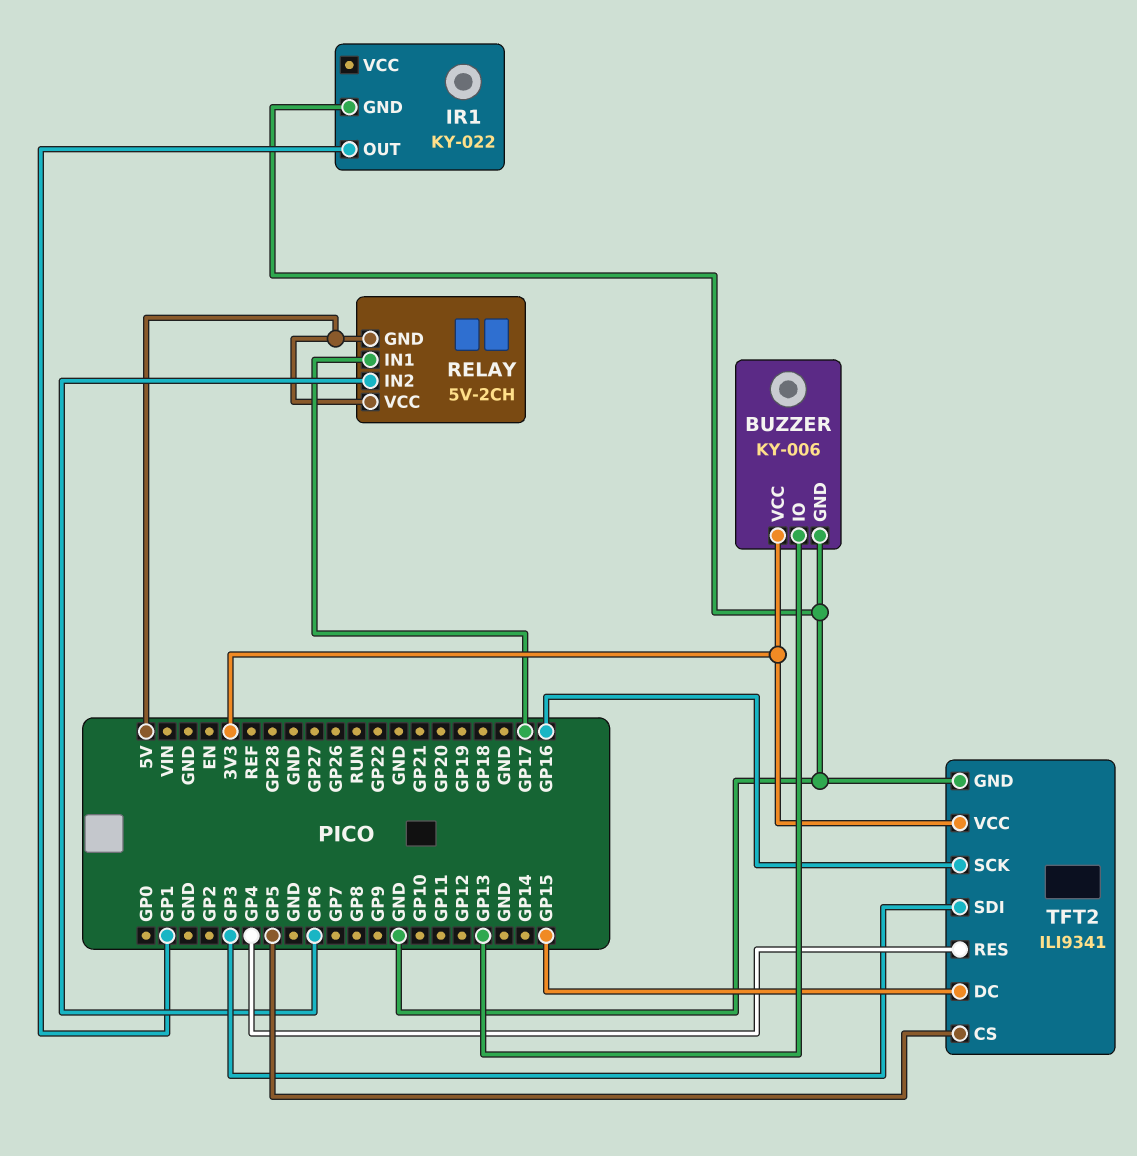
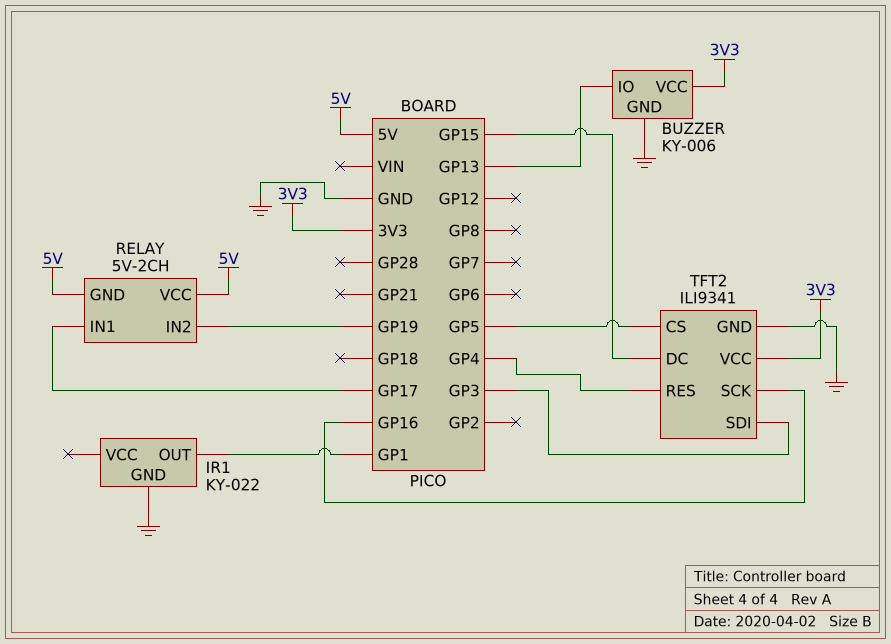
RELAY pin IN2: GP6 -> GP19

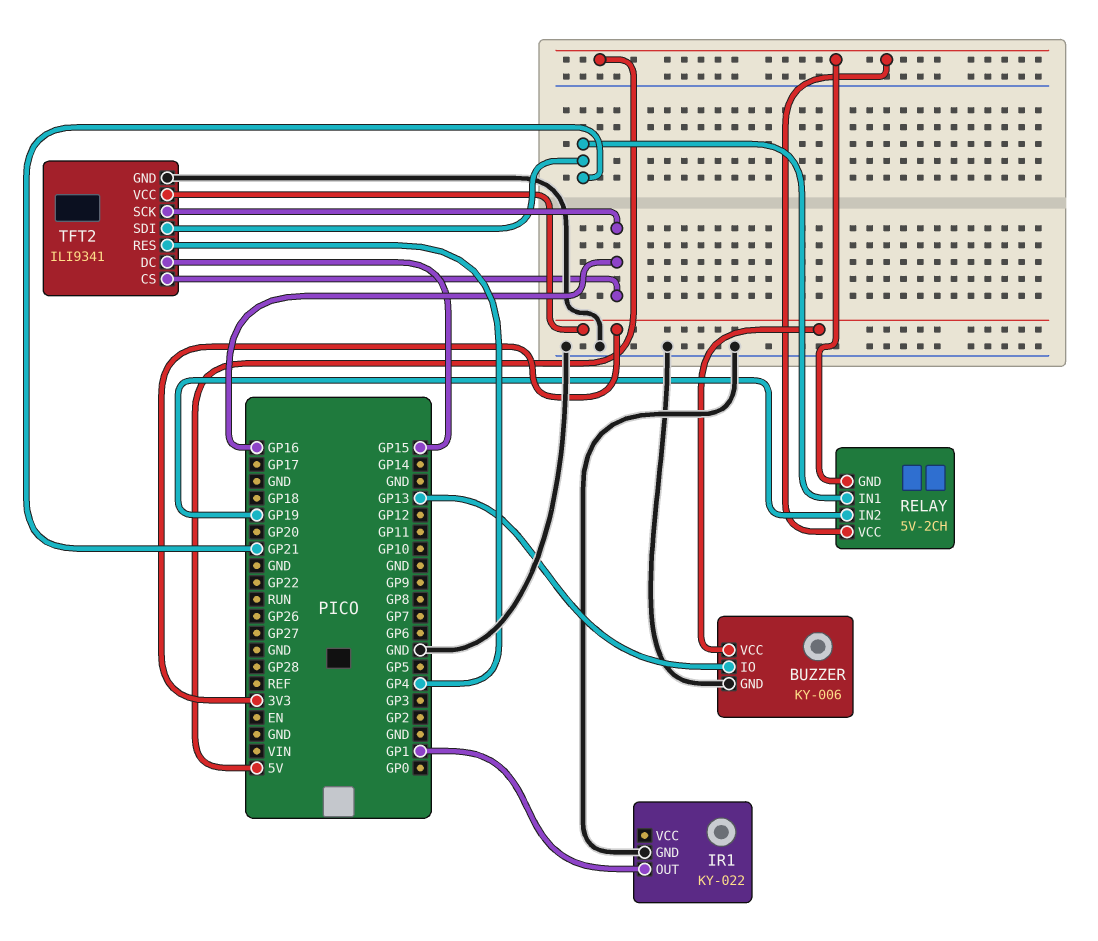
RELAY pin IN1: GP17 -> GP21
TFT2 pin CS: GP5 -> GP16
TFT2 pin SDI: GP3 -> GP21

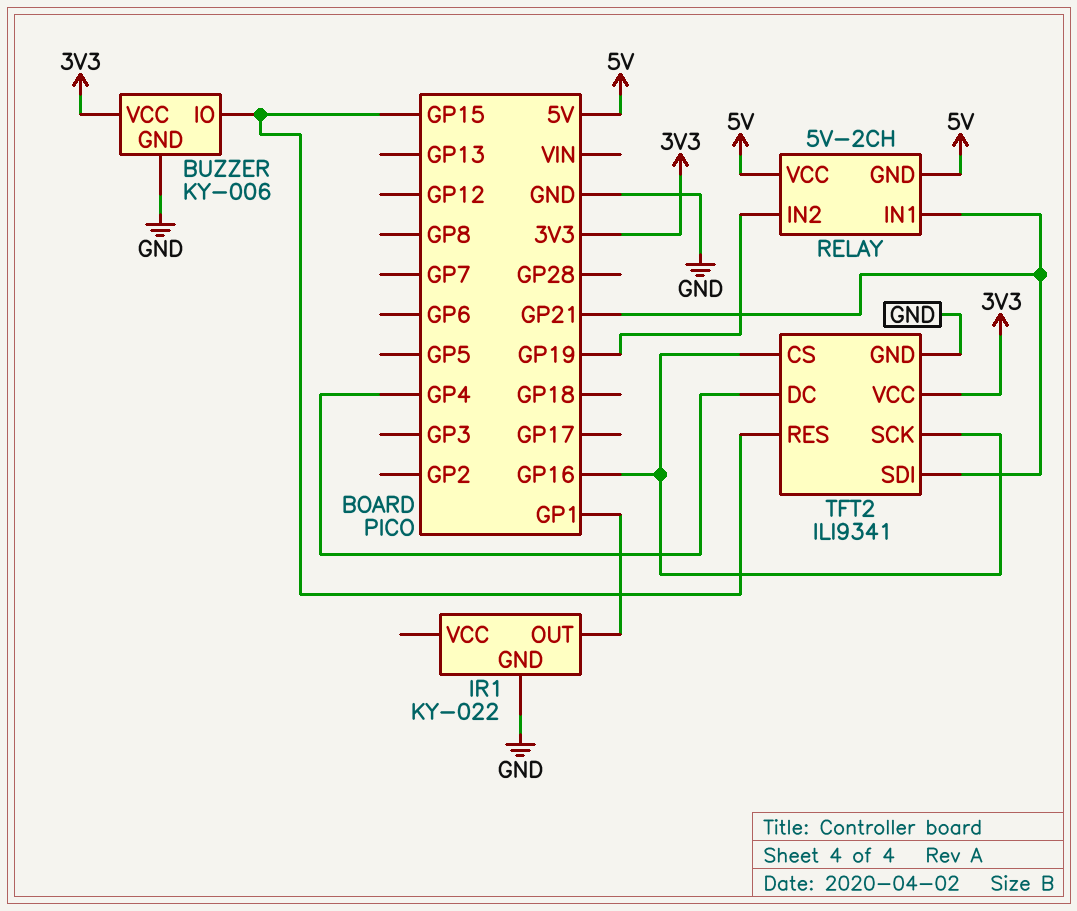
BUZZER pin IO: GP13 -> GP15
TFT2 pin DC: GP15 -> GP4
TFT2 pin RES: GP4 -> GP15

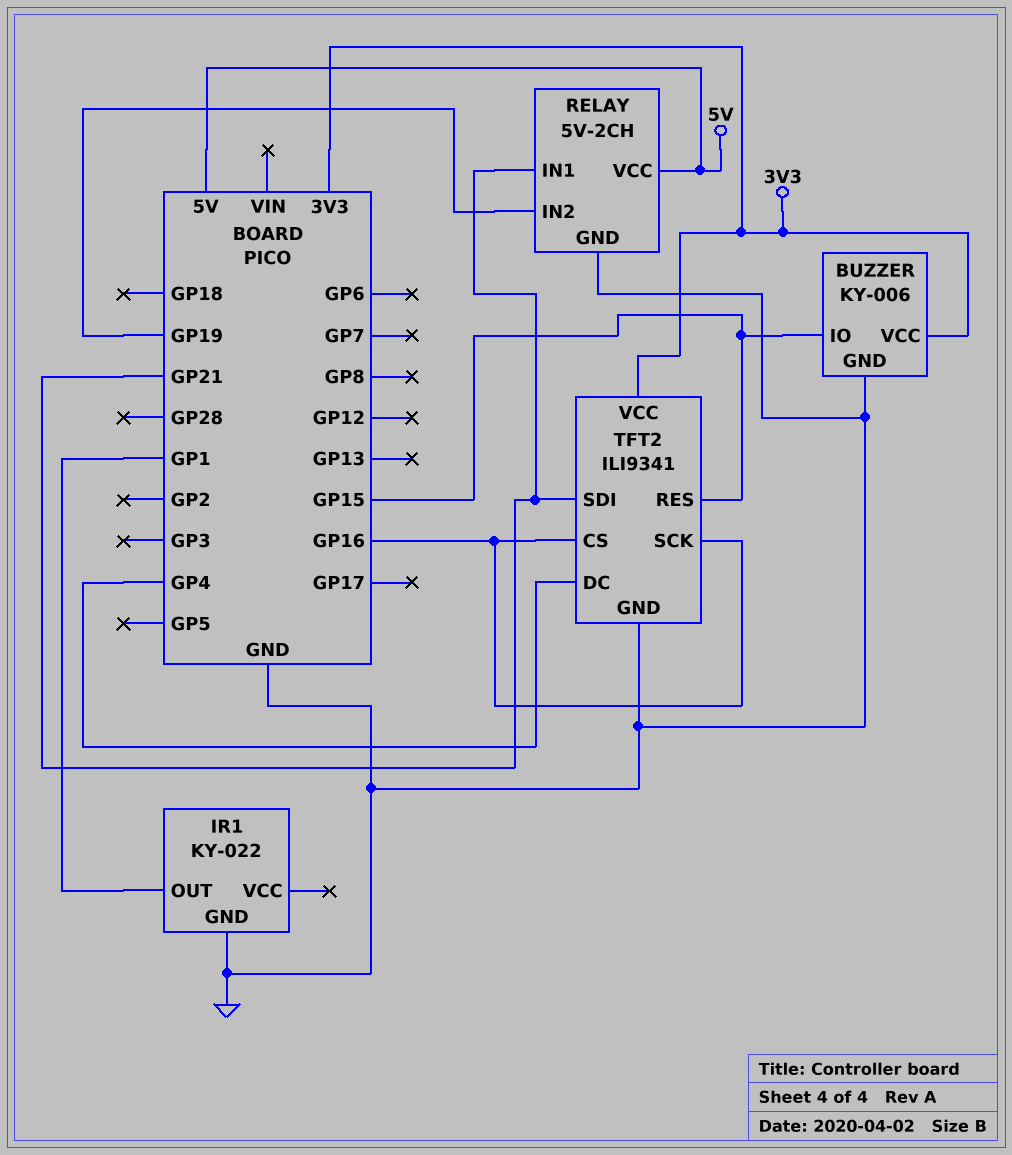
RELAY pin GND: 5V -> GND

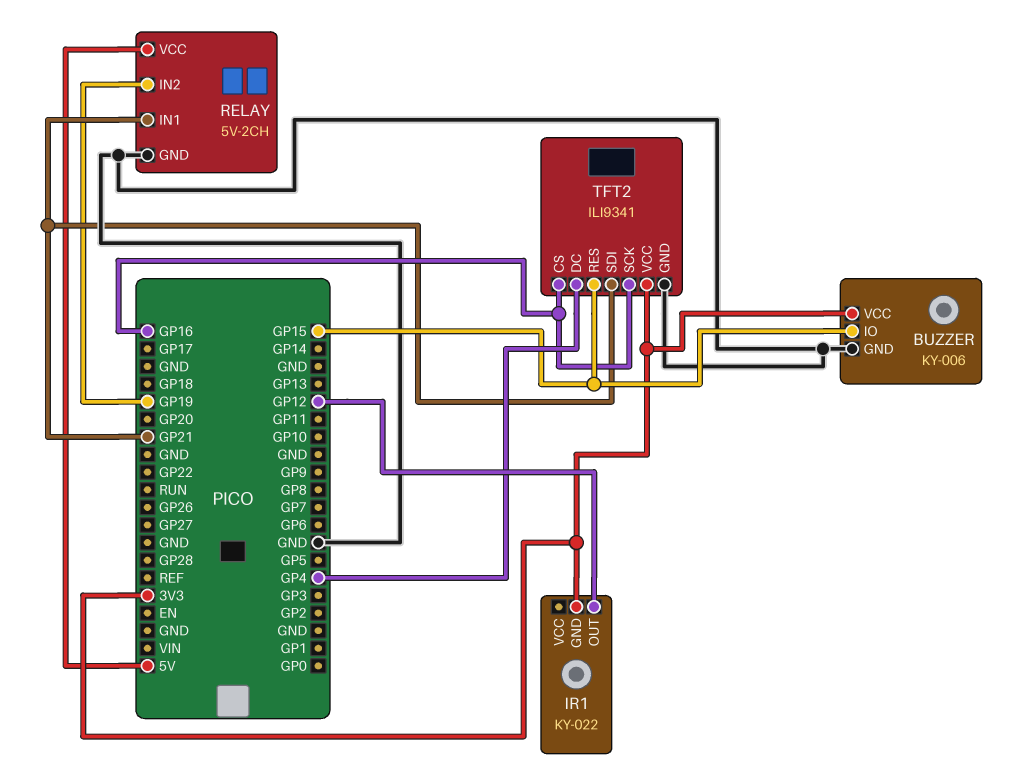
IR1 pin GND: GND -> 3V3
IR1 pin OUT: GP1 -> GP12

